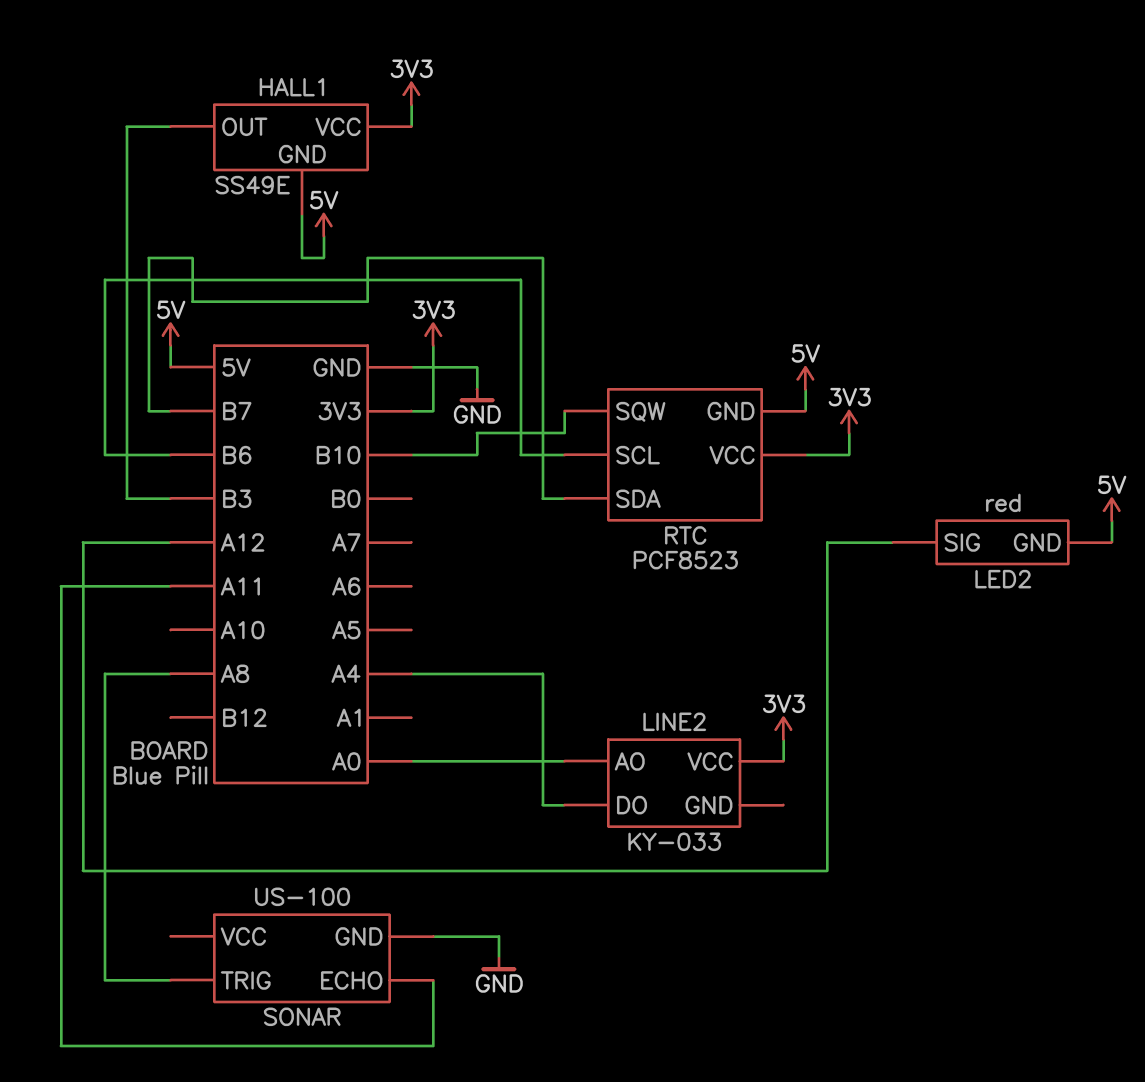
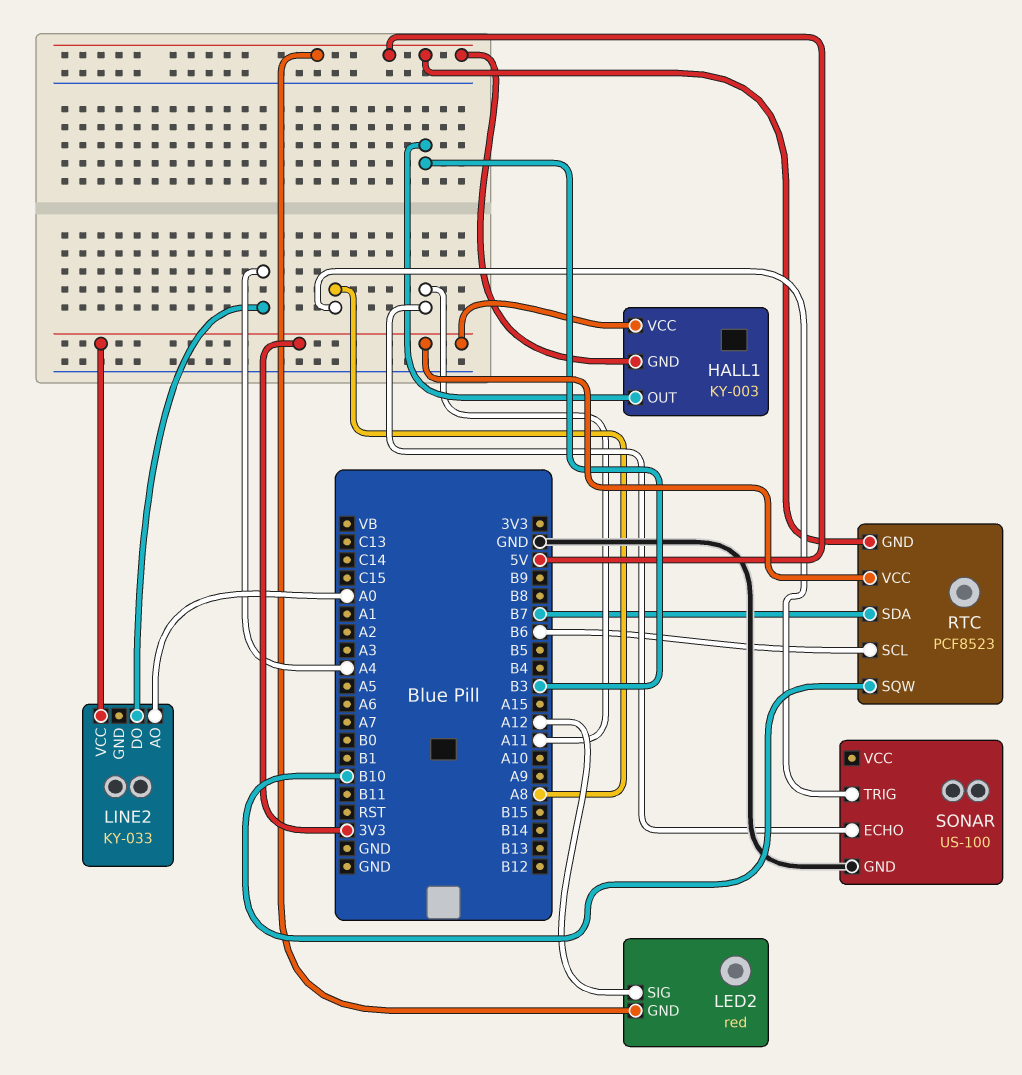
HALL1: SS49E -> KY-003

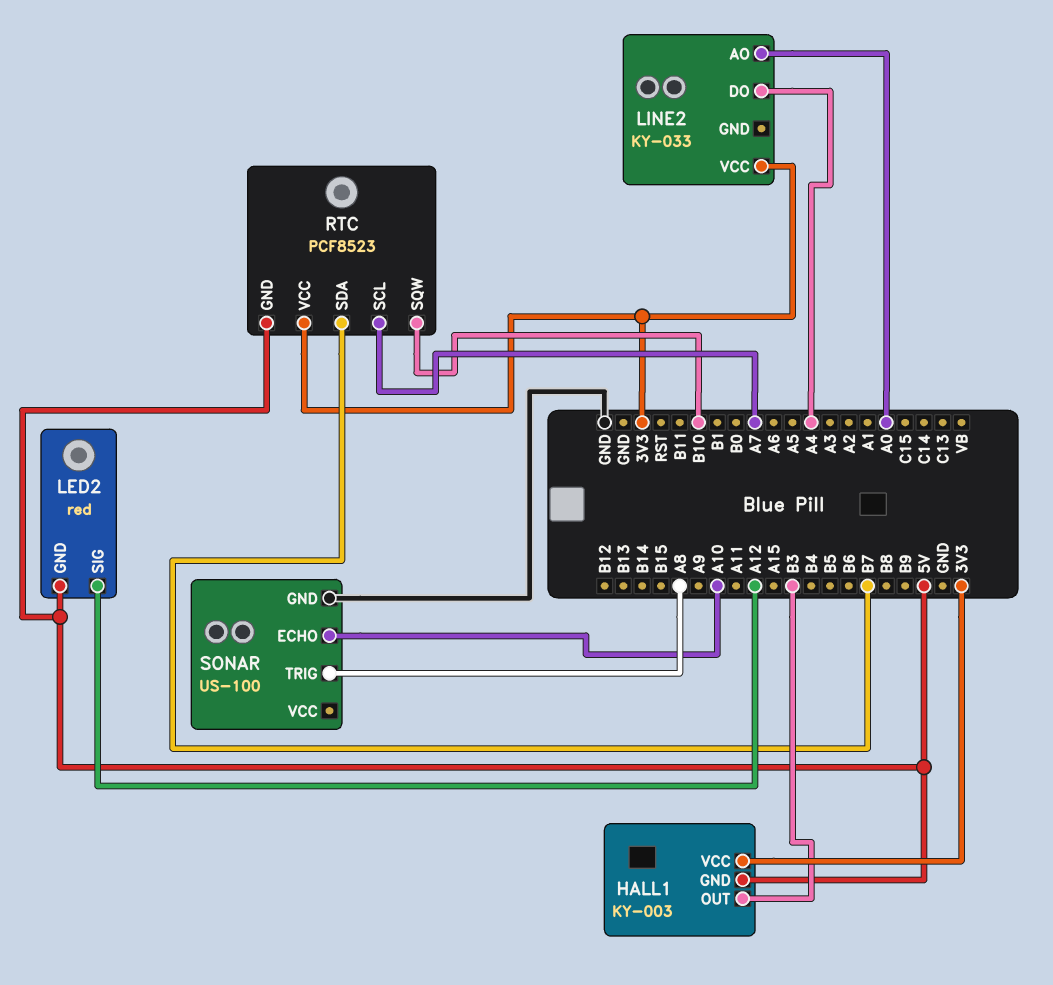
RTC pin SCL: B6 -> A7
SONAR pin ECHO: A11 -> A10

